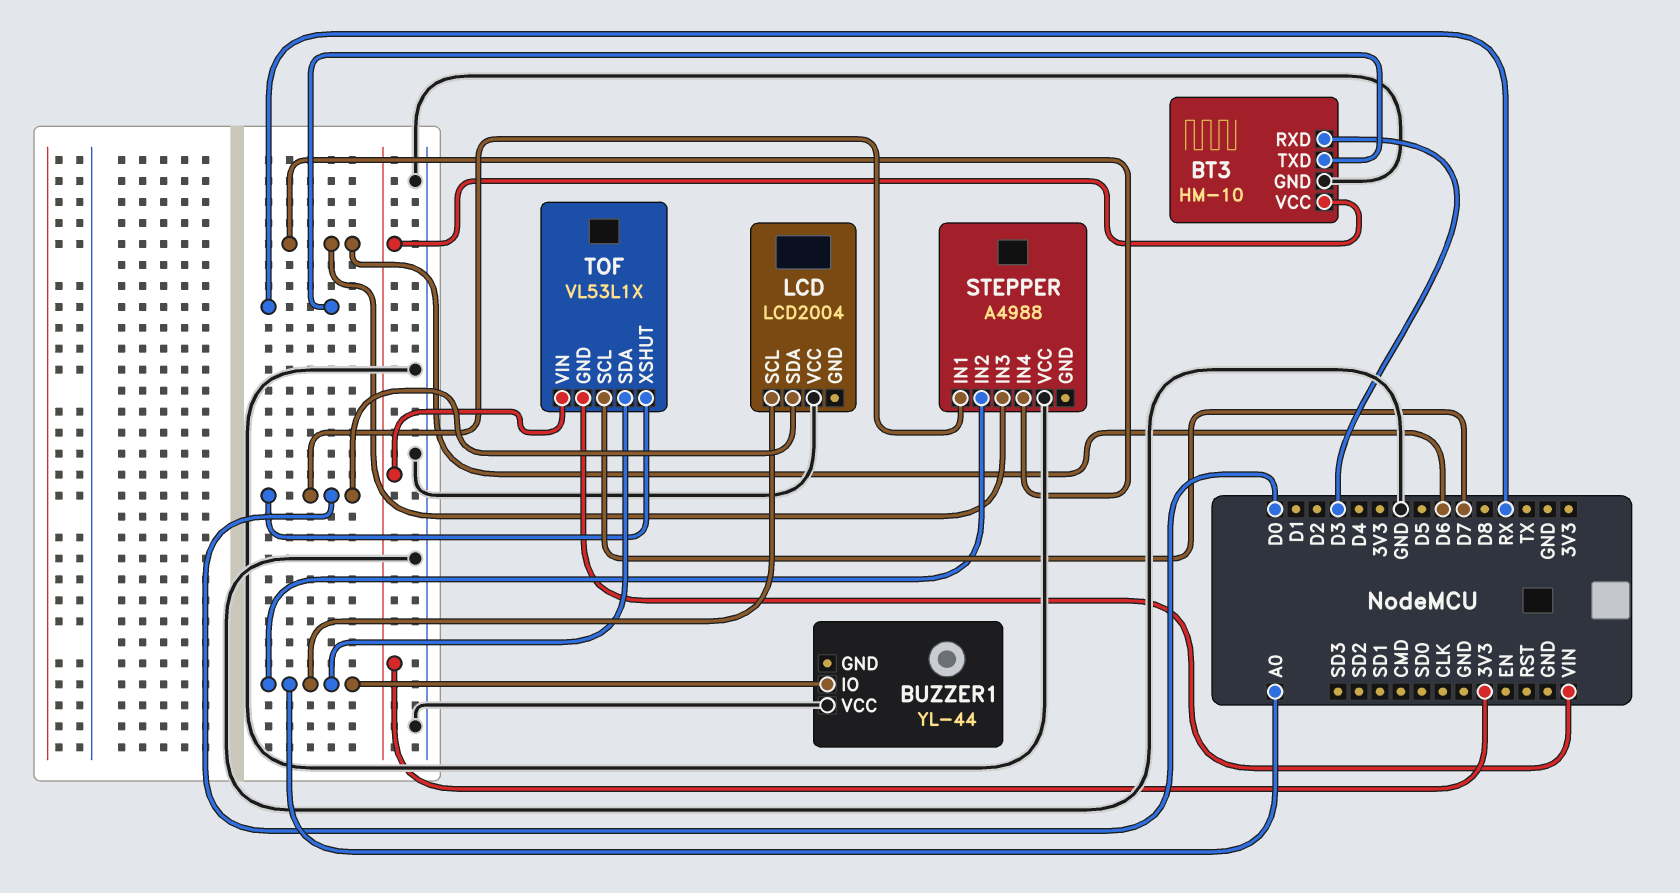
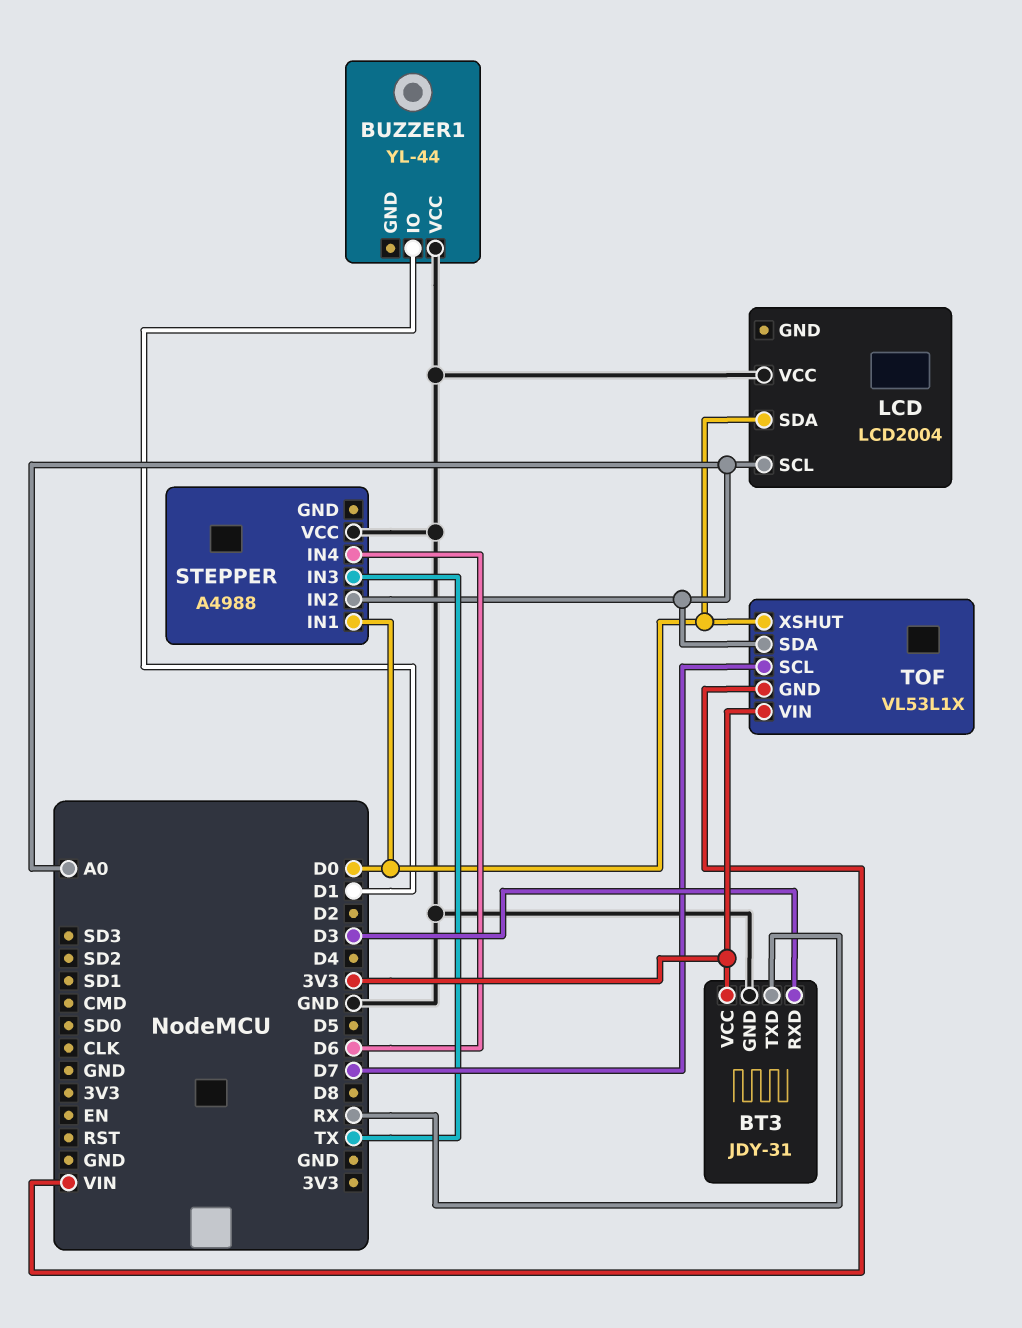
BT3: HM-10 -> JDY-31
BUZZER1 pin IO: A0 -> D1
STEPPER pin IN3: D6 -> TX

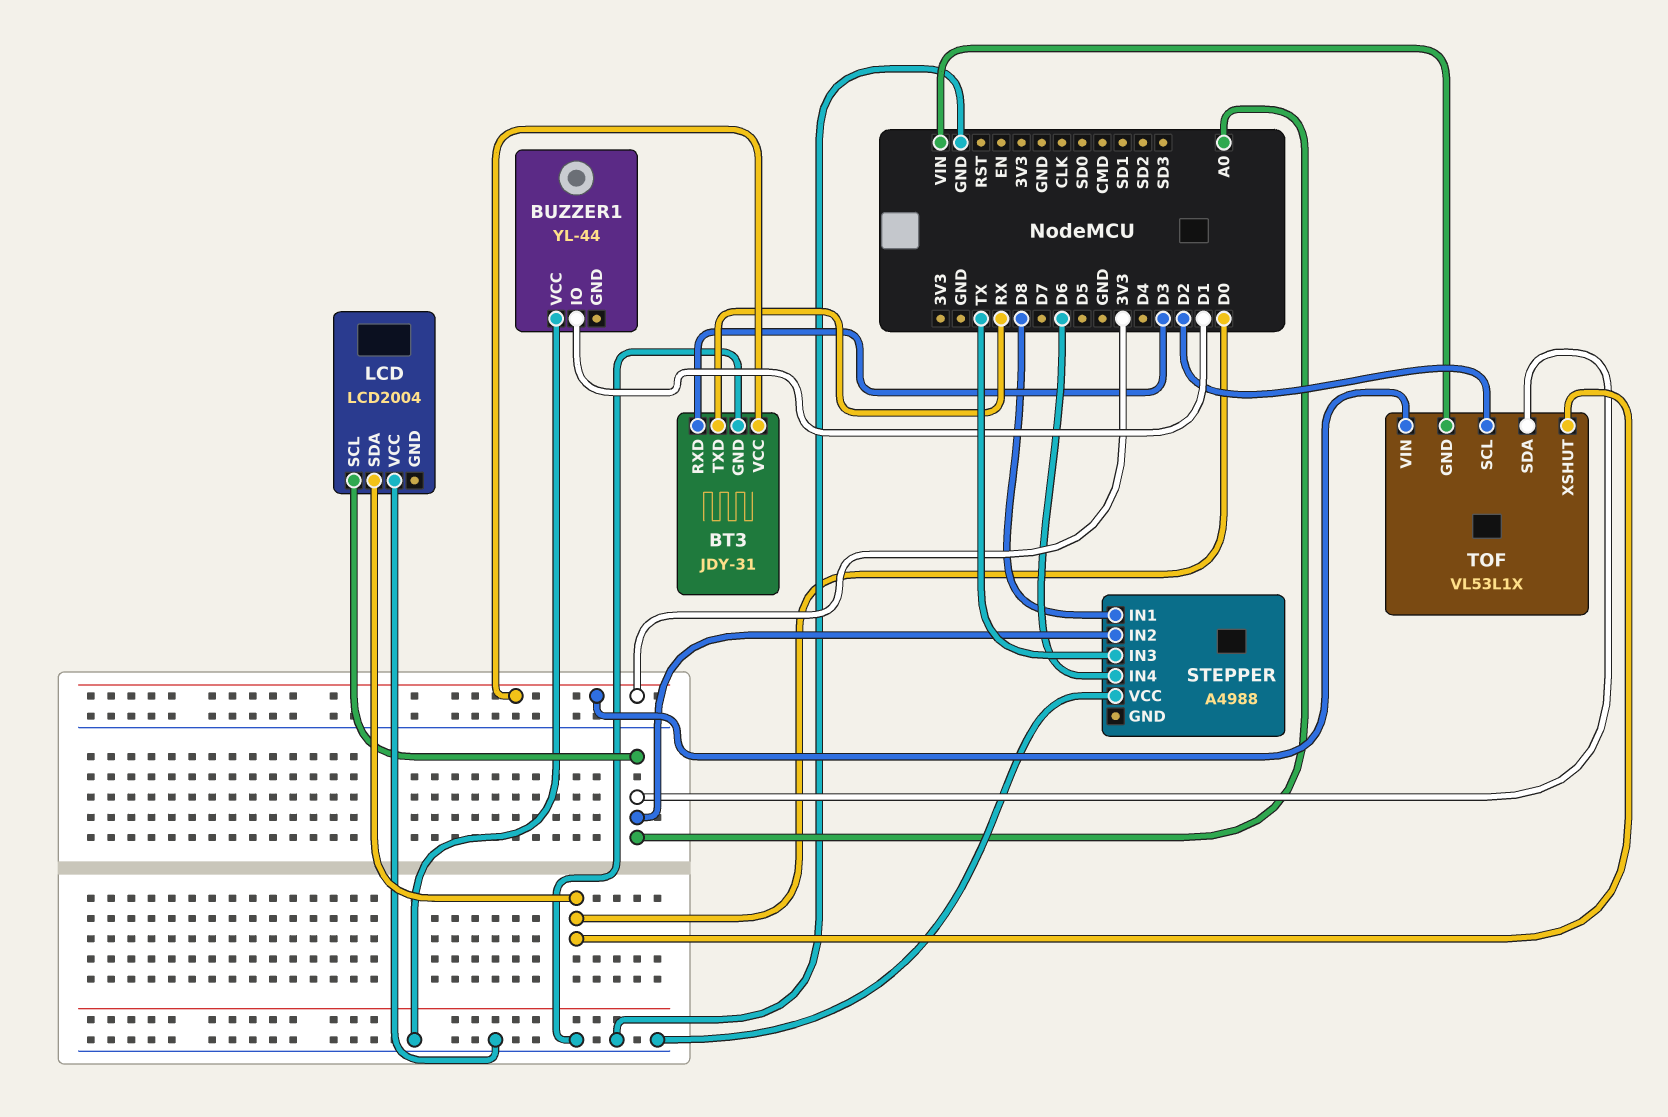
STEPPER pin IN1: D0 -> D8
TOF pin SCL: D7 -> D2

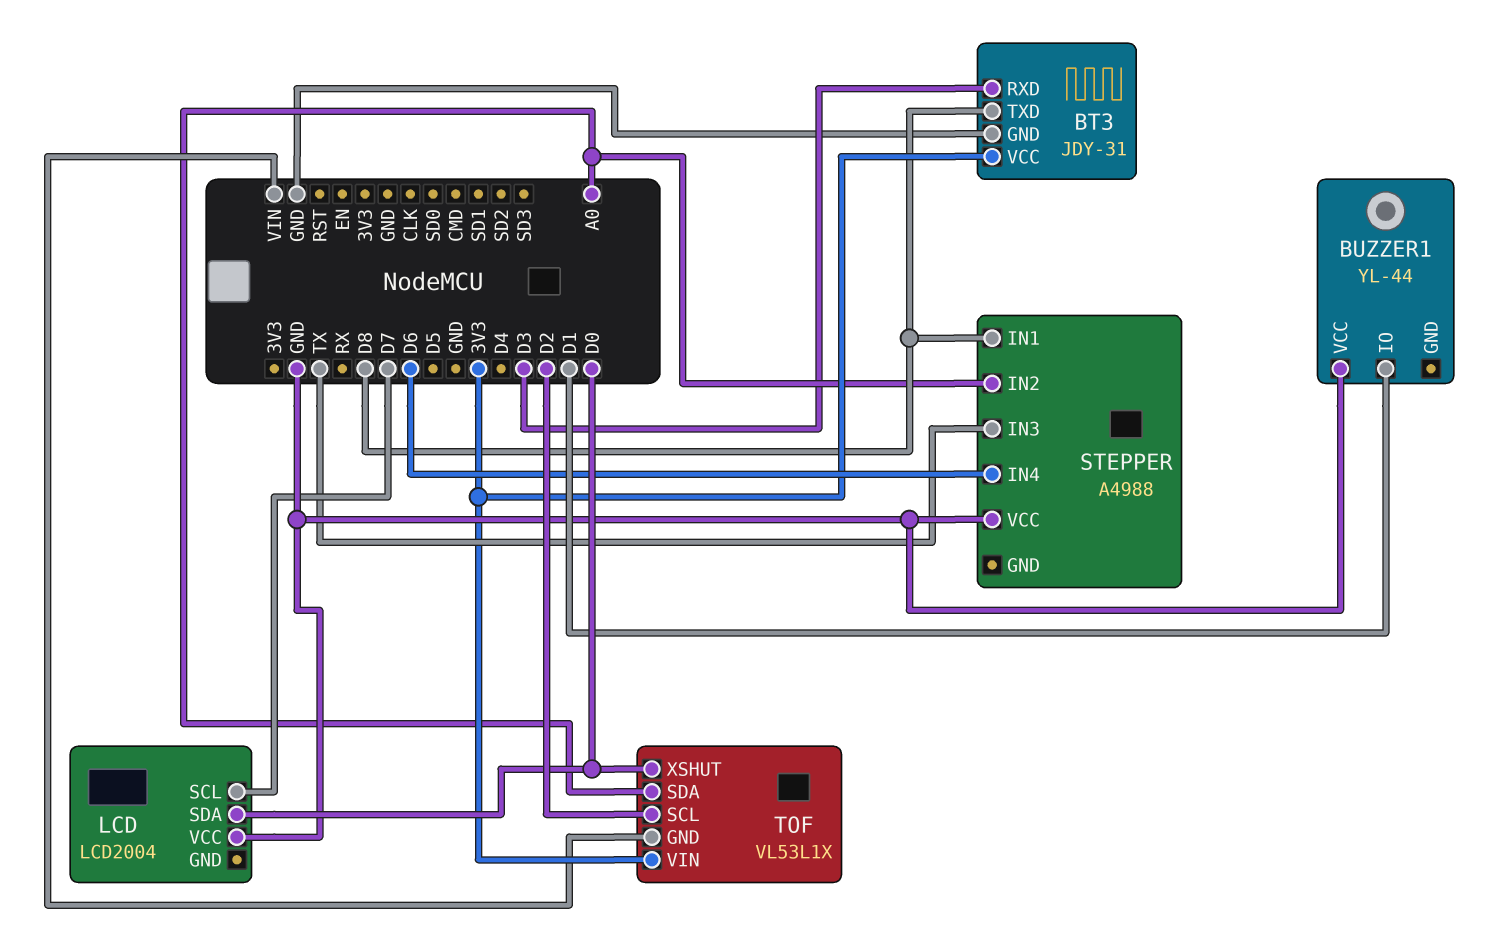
BT3 pin TXD: RX -> D8
LCD pin SCL: A0 -> D7

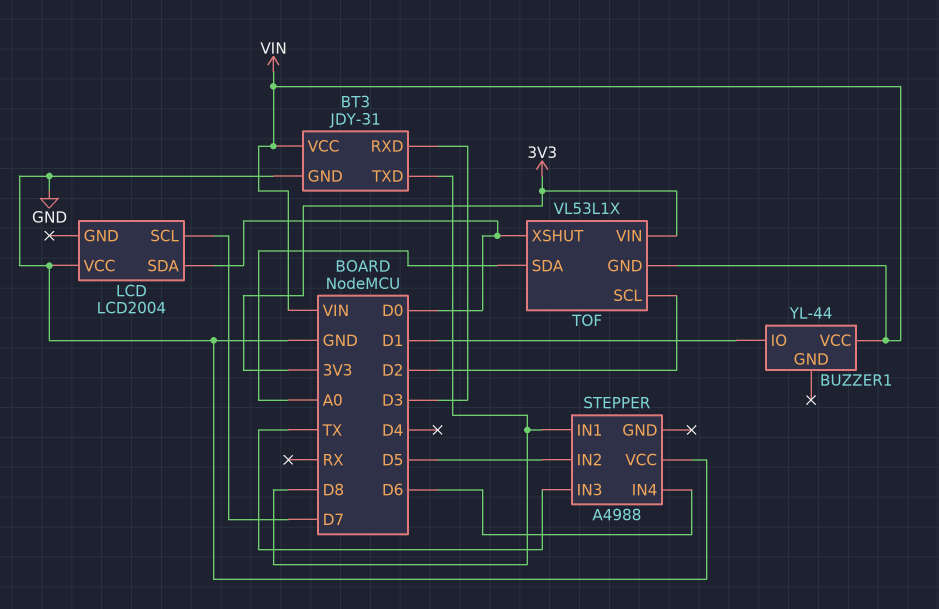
BT3 pin VCC: 3V3 -> VIN
BUZZER1 pin VCC: GND -> VIN
STEPPER pin IN2: A0 -> D5

